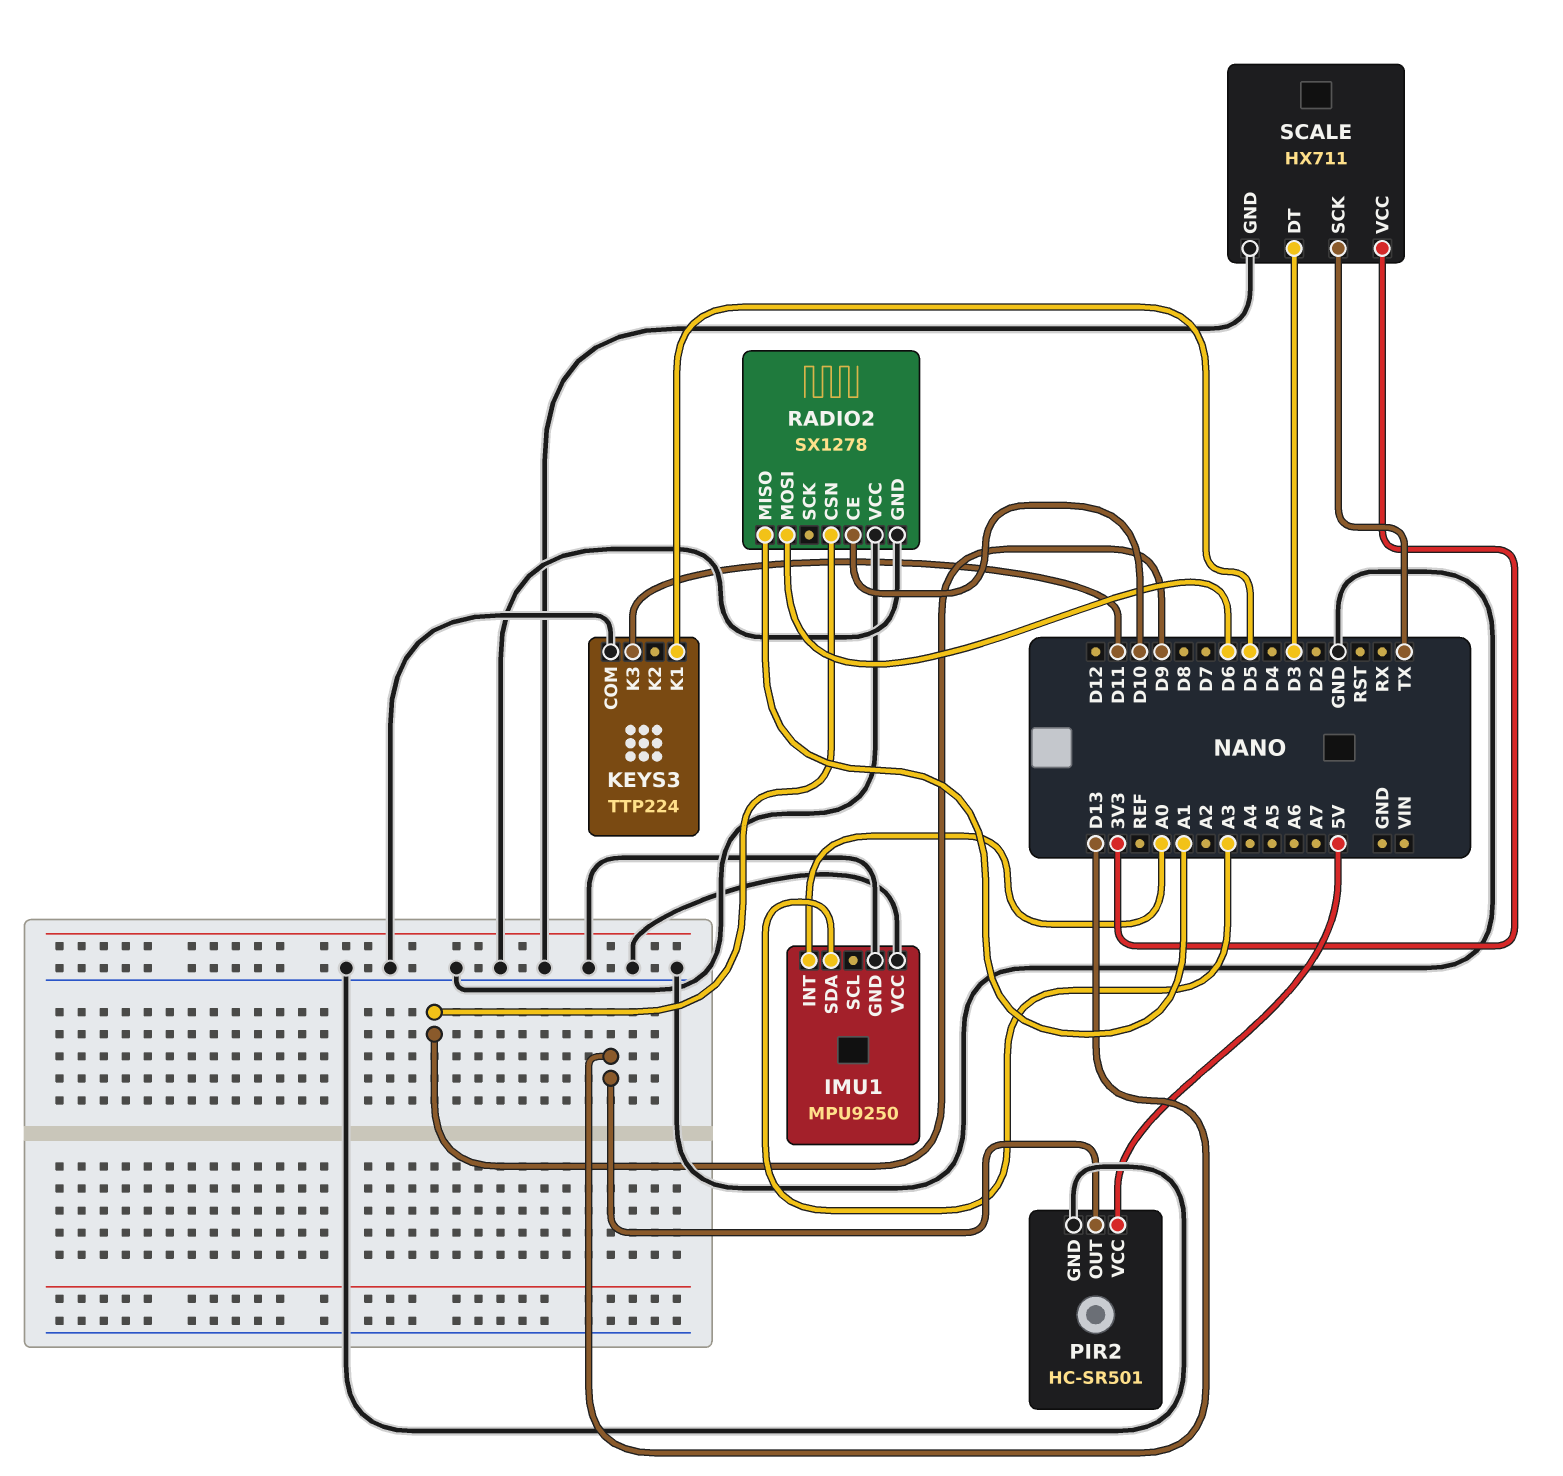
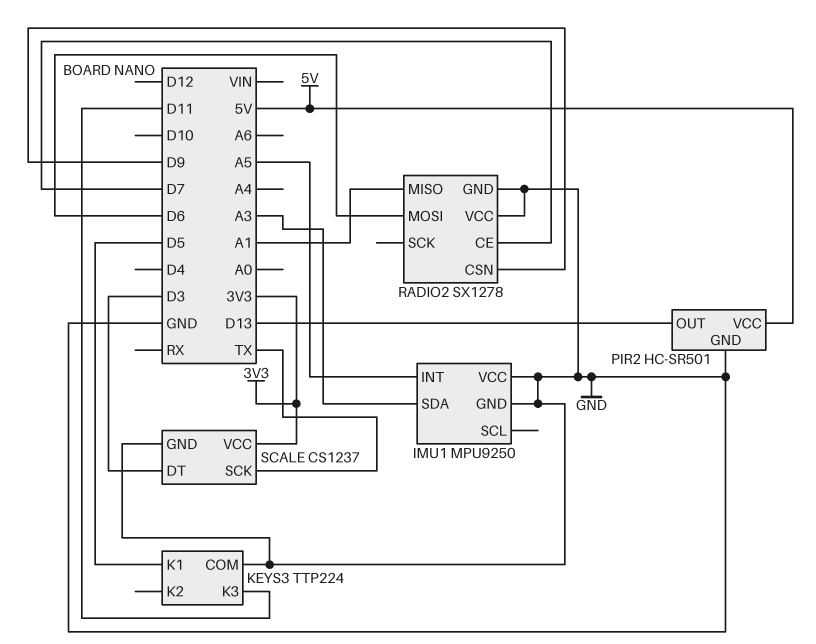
IMU1 pin INT: A0 -> A5
RADIO2 pin CE: D10 -> D7
SCALE: HX711 -> CS1237

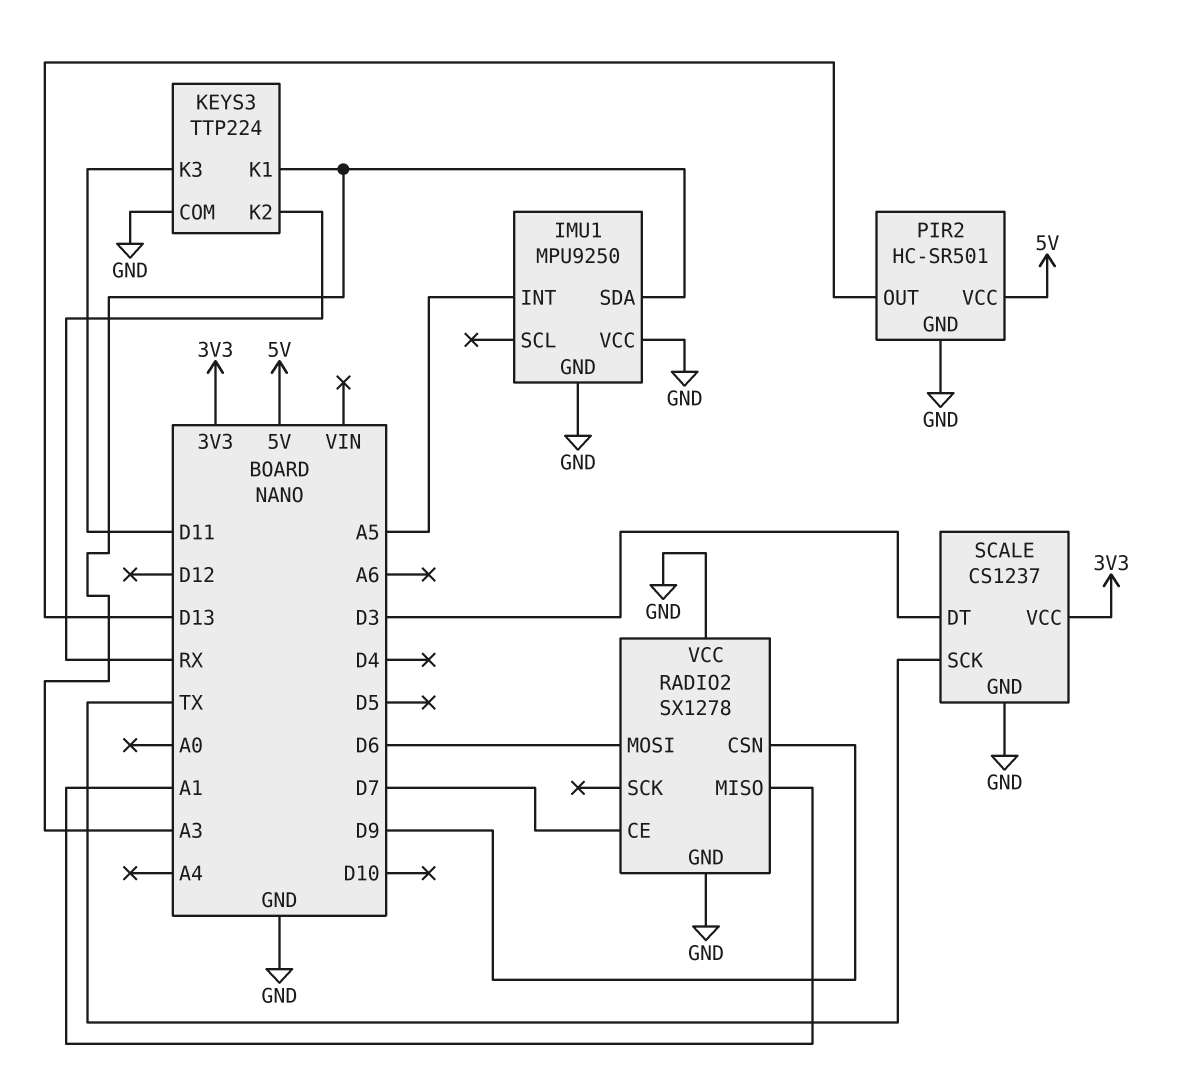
KEYS3 pin K1: D5 -> A3
KEYS3 pin K2: none -> RX

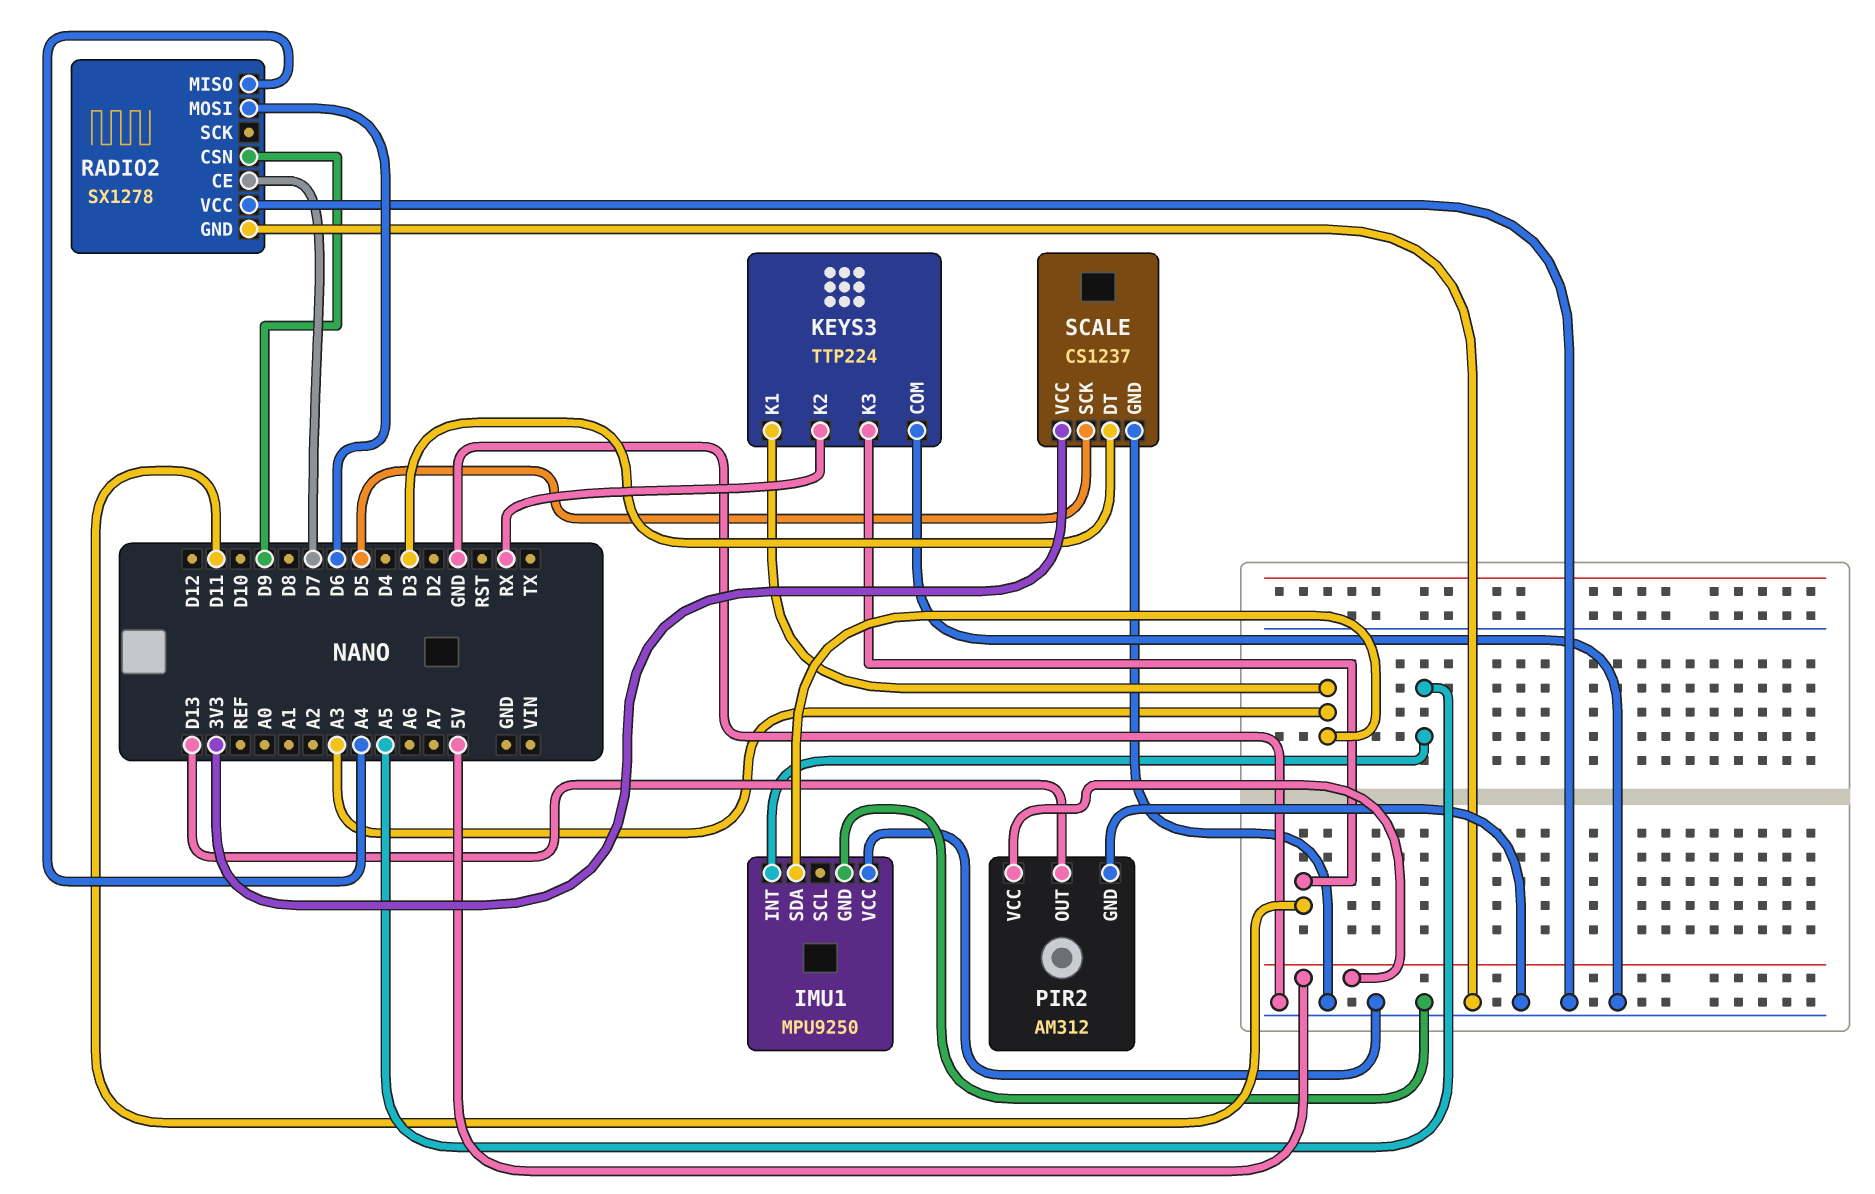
PIR2: HC-SR501 -> AM312
RADIO2 pin MISO: A1 -> A4
SCALE pin SCK: TX -> D5

